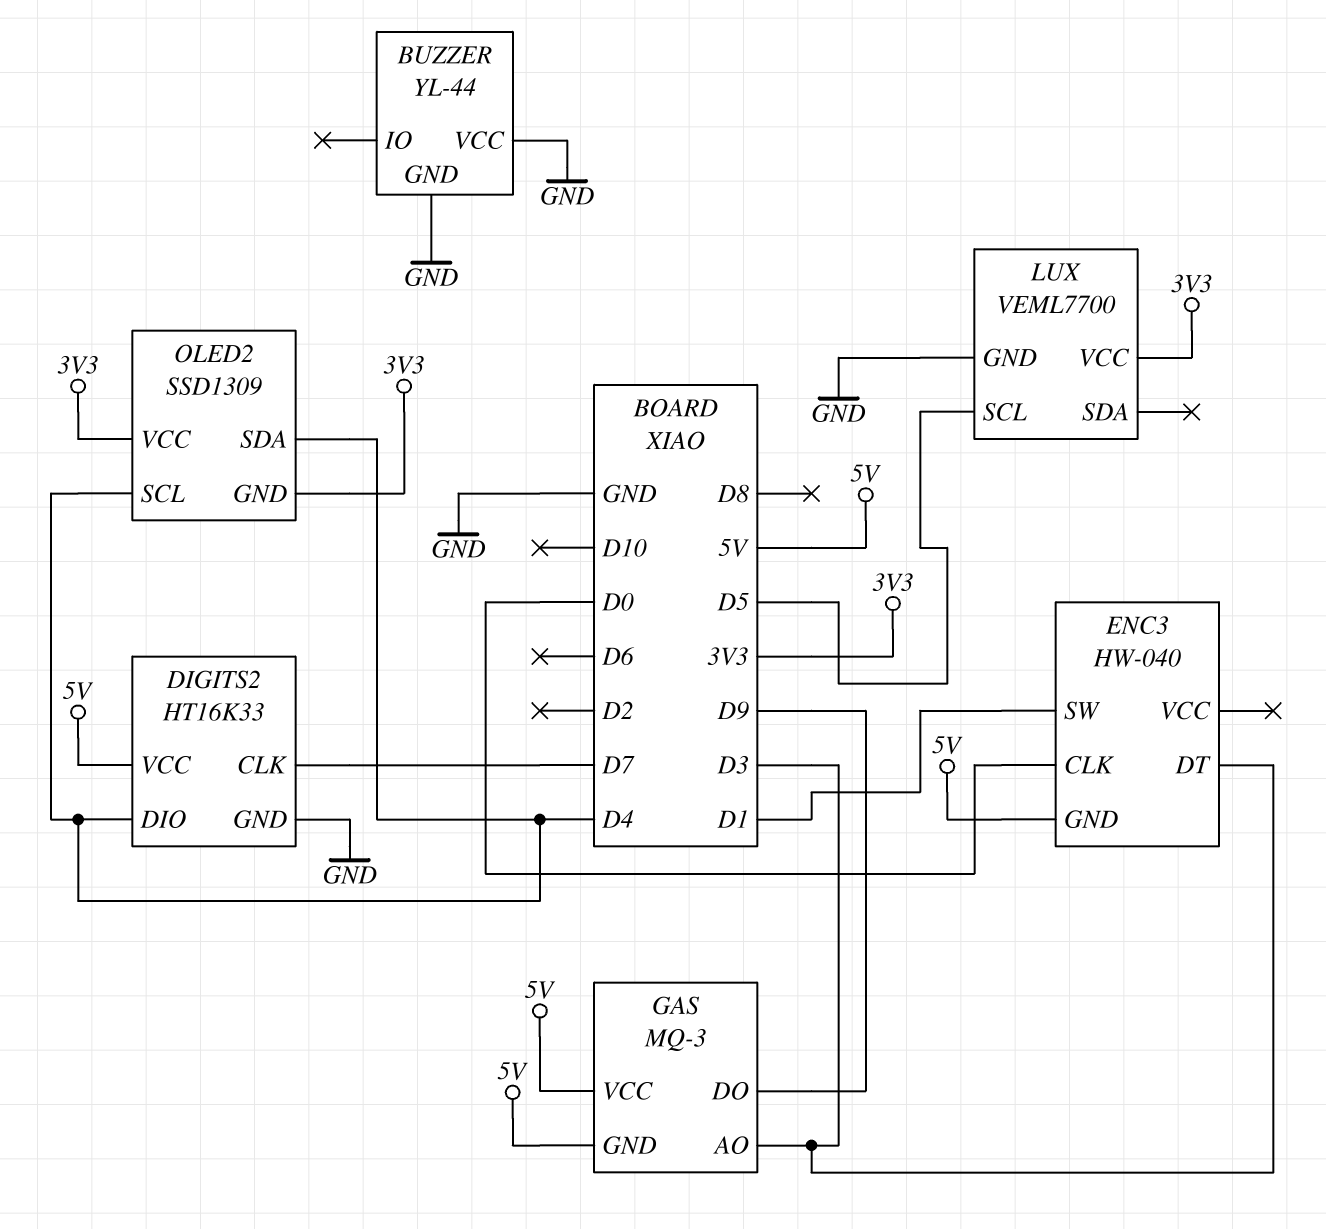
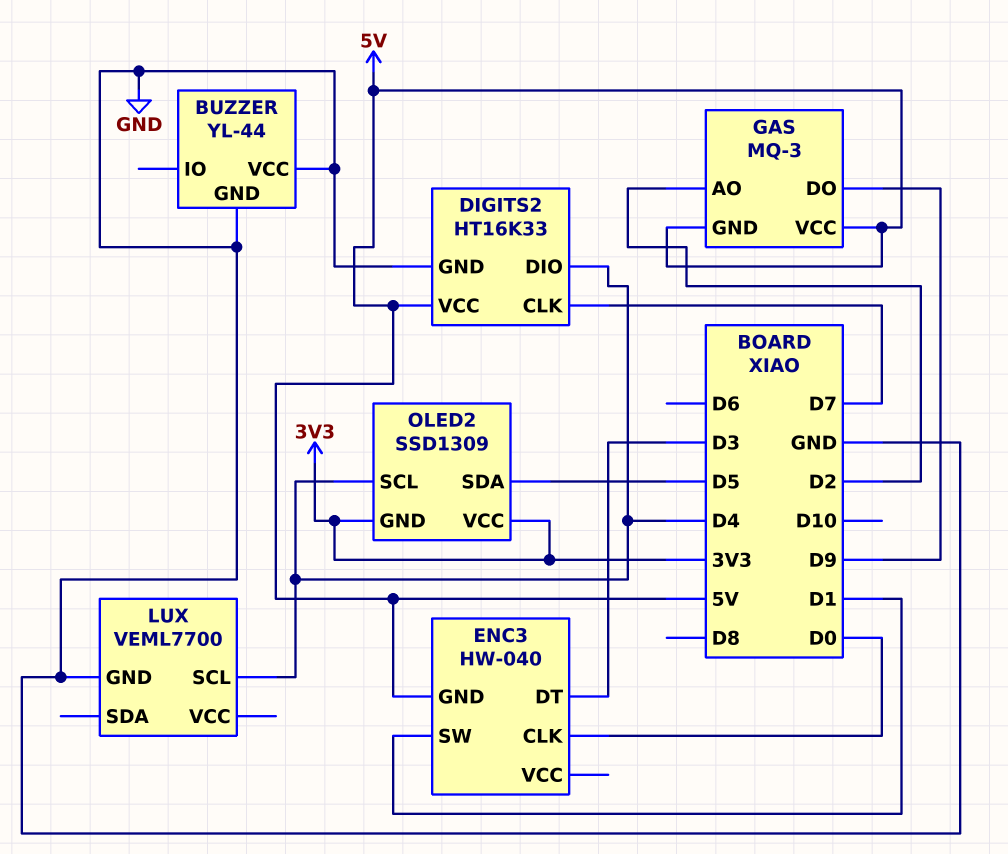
GAS pin AO: D3 -> D2
LUX pin SCL: D5 -> D4
LUX pin VCC: 3V3 -> none
OLED2 pin SDA: D4 -> D5

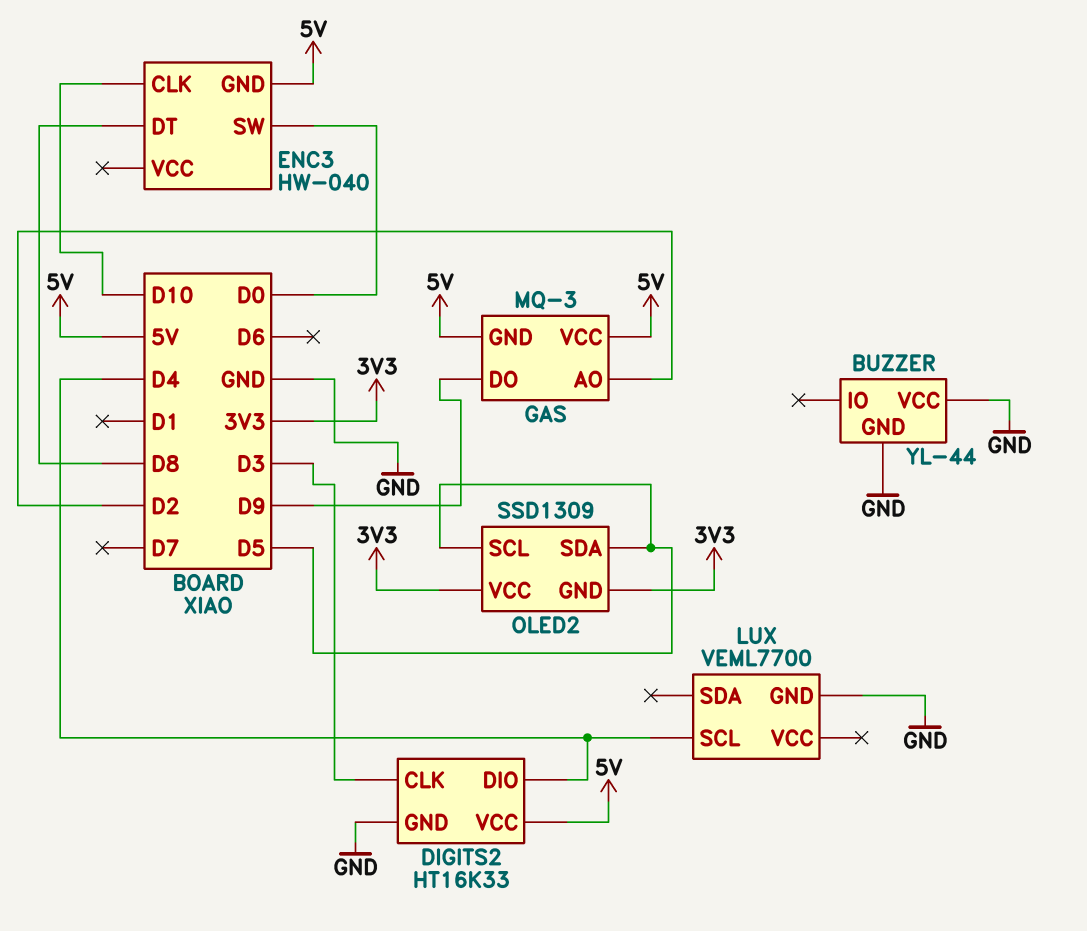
DIGITS2 pin CLK: D7 -> D3
ENC3 pin CLK: D0 -> D10
ENC3 pin DT: D3 -> D8
ENC3 pin SW: D1 -> D0
OLED2 pin SCL: D4 -> D5

